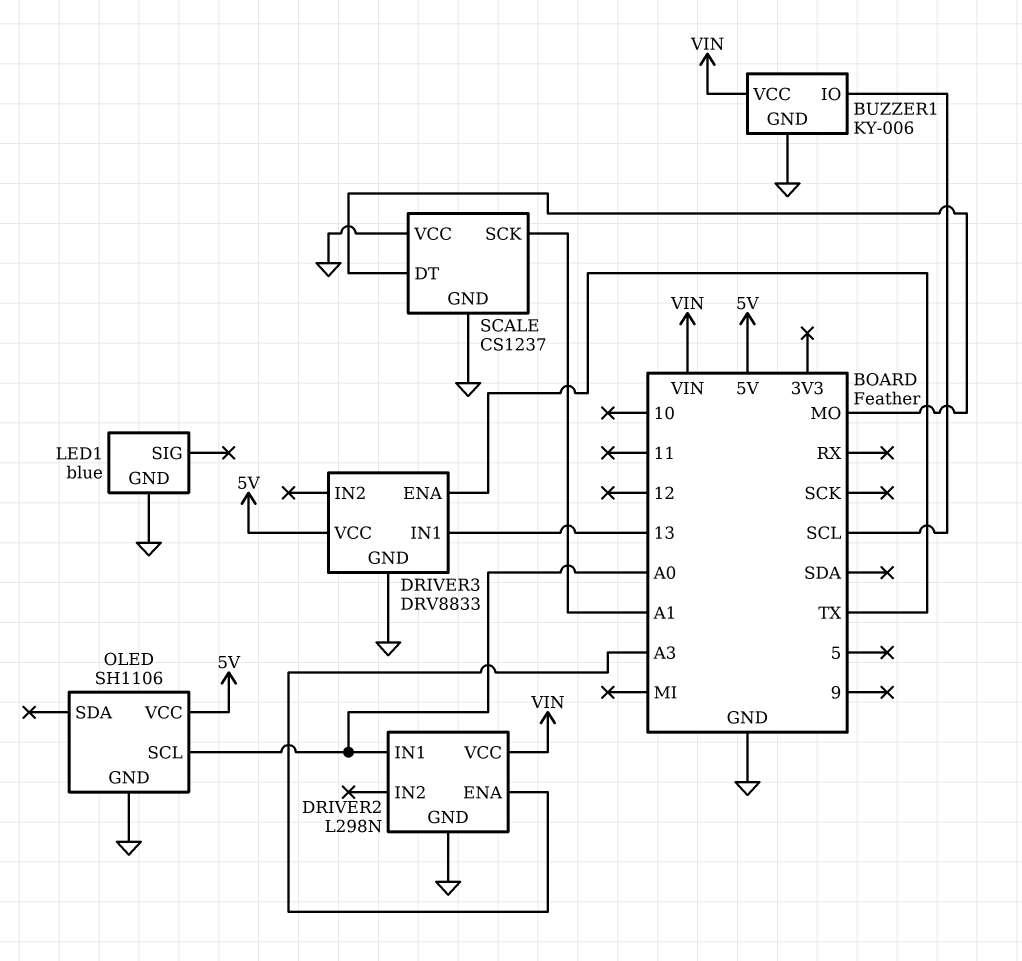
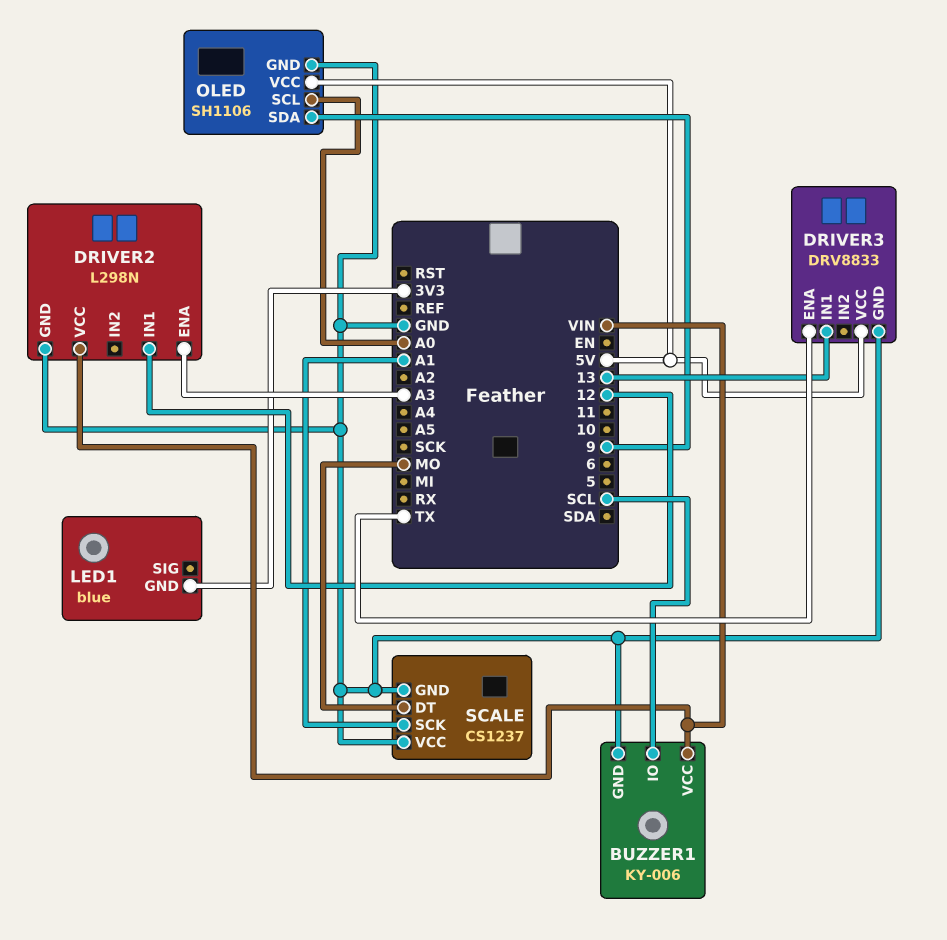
DRIVER2 pin IN1: A0 -> 12
LED1 pin GND: GND -> 3V3
OLED pin SDA: none -> 9

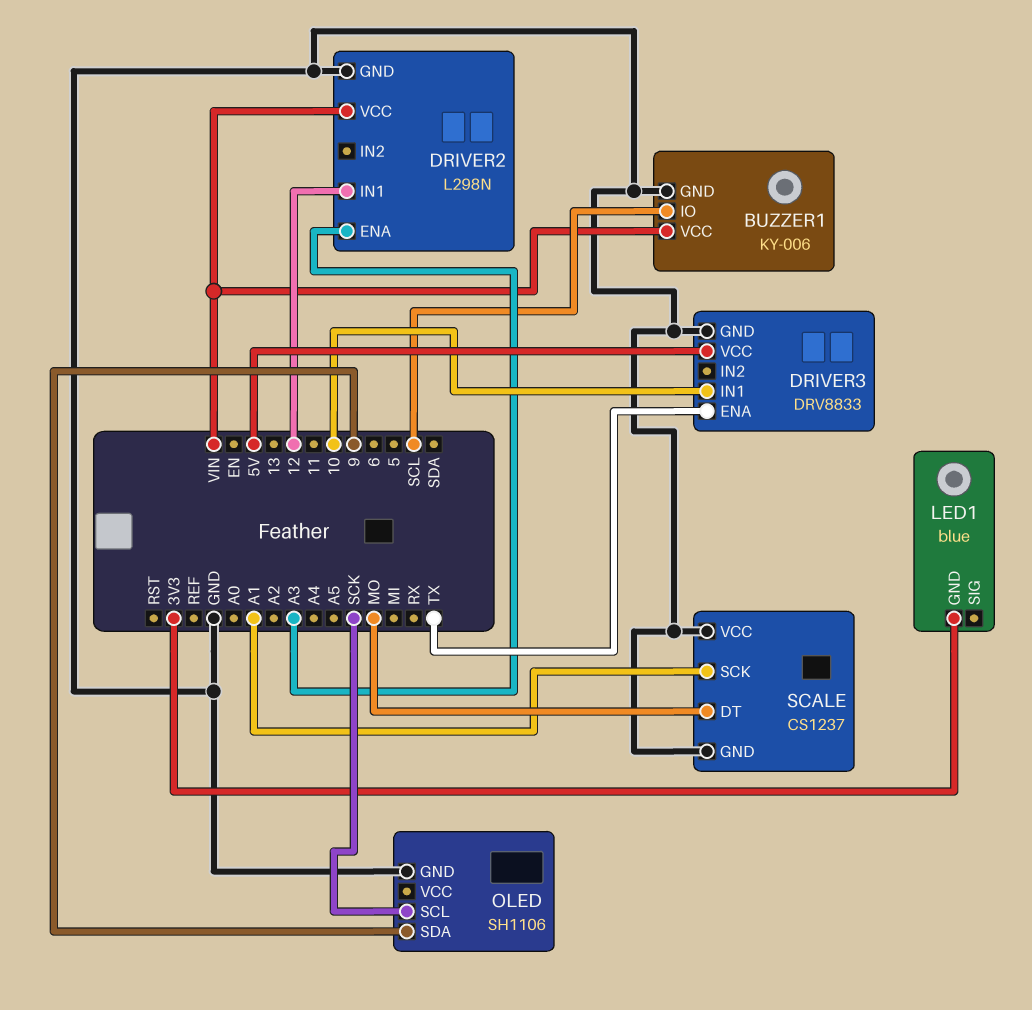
DRIVER3 pin IN1: 13 -> 10
OLED pin SCL: A0 -> SCK
OLED pin VCC: 5V -> none

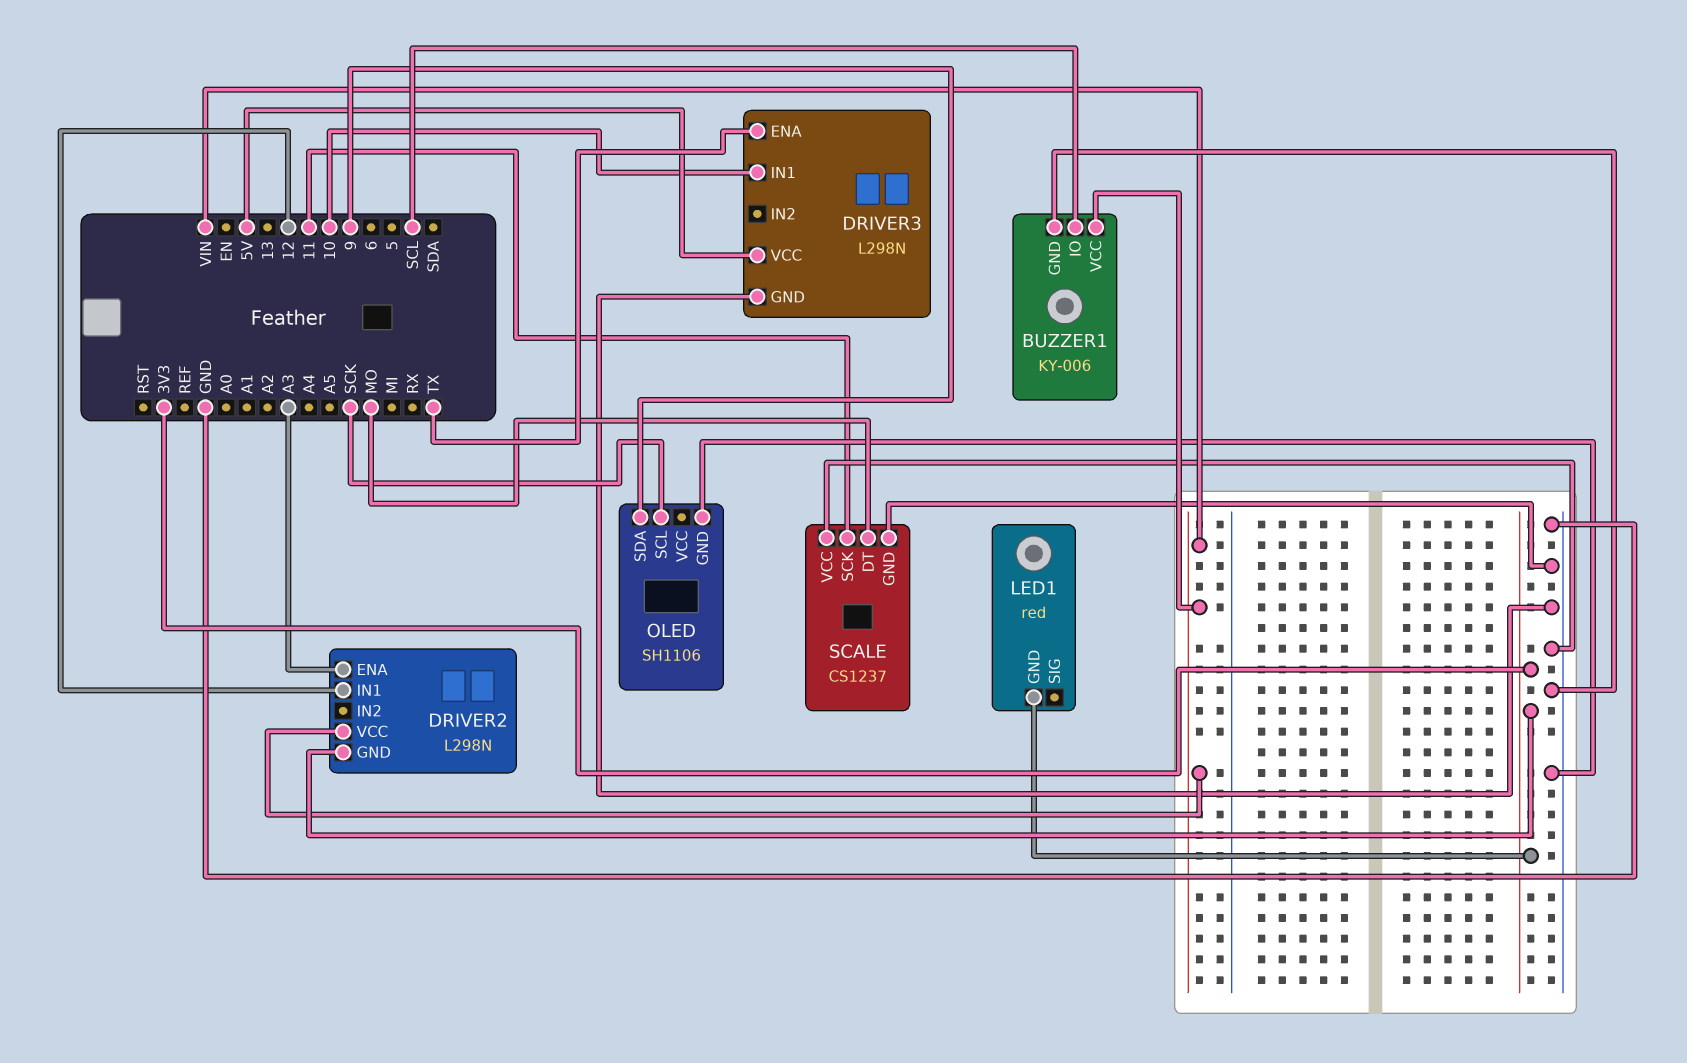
DRIVER2 pin GND: GND -> 3V3
DRIVER3: DRV8833 -> L298N
LED1: blue -> red
SCALE pin SCK: A1 -> 11

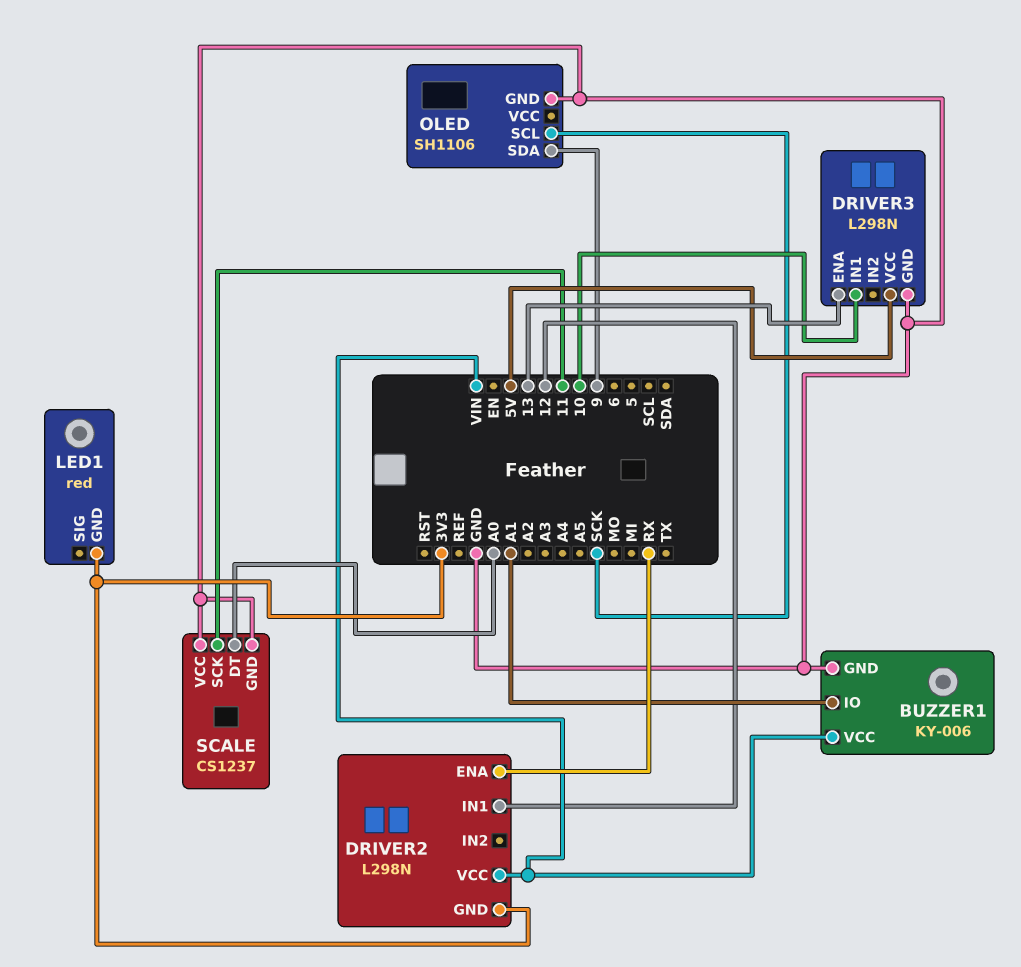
BUZZER1 pin IO: SCL -> A1
DRIVER2 pin ENA: A3 -> RX
DRIVER3 pin ENA: TX -> 13
SCALE pin DT: MO -> A0

